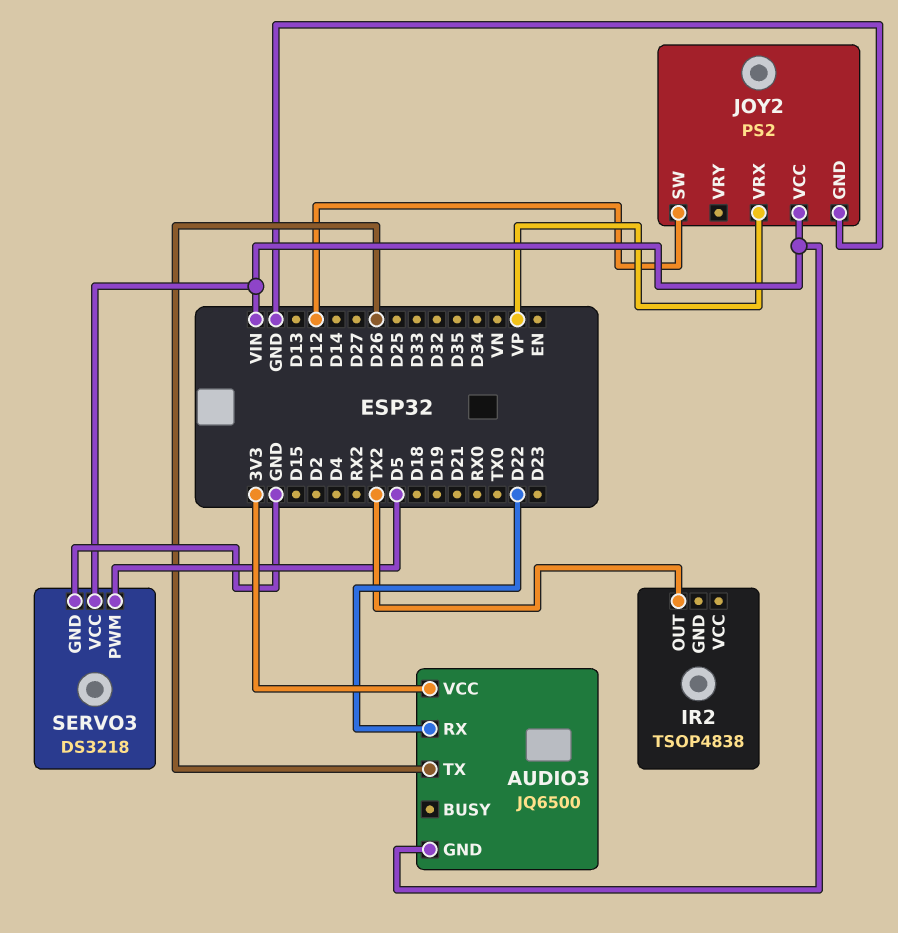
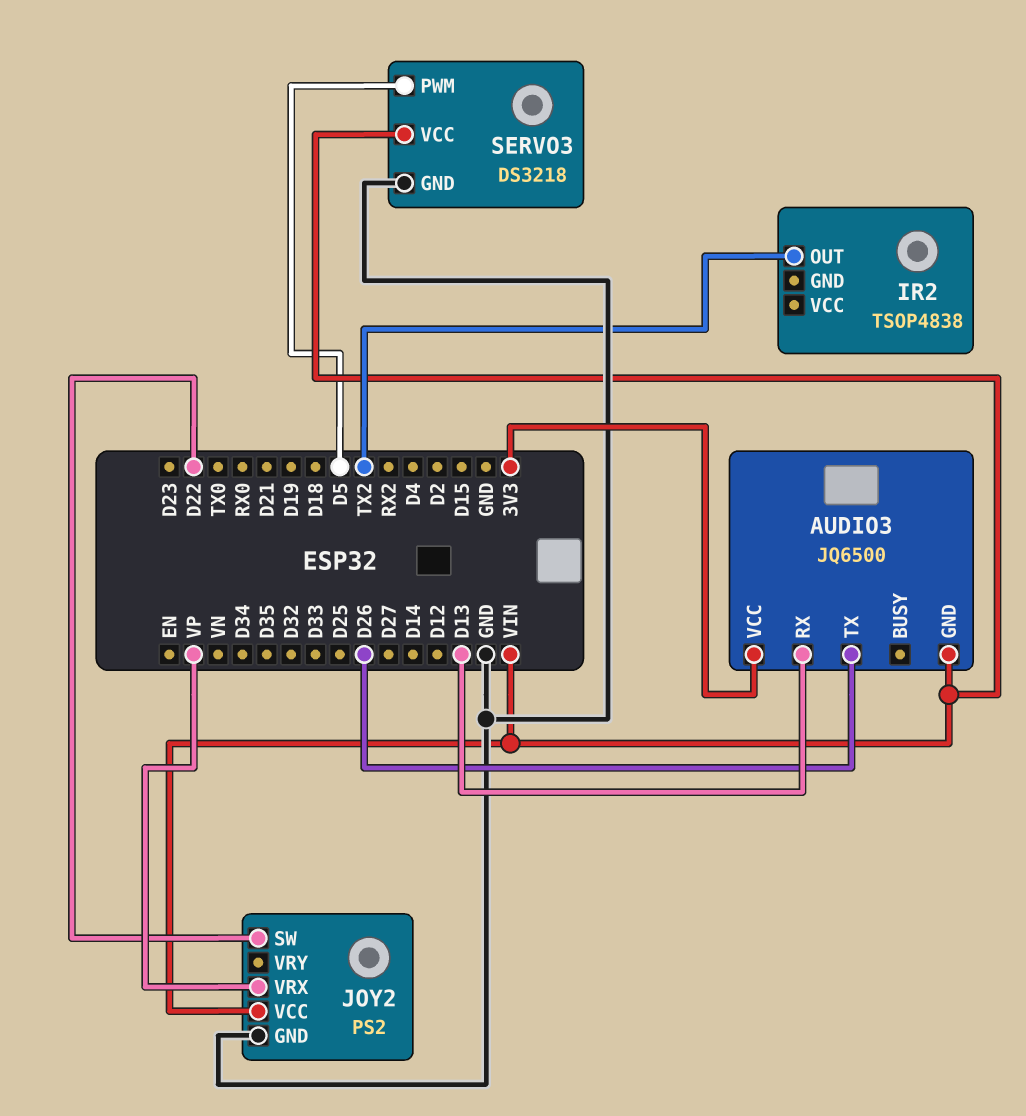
AUDIO3 pin RX: D22 -> D13
JOY2 pin SW: D12 -> D22

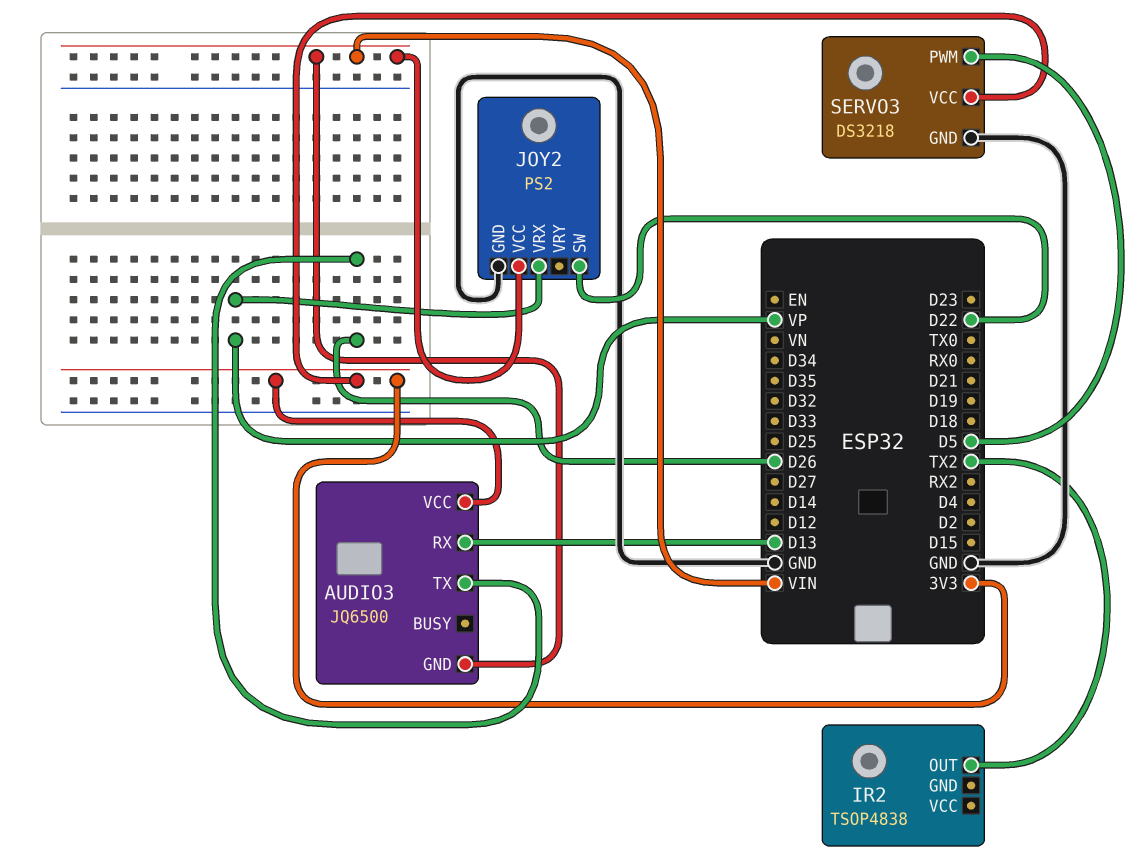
SERVO3 pin VCC: VIN -> 3V3

